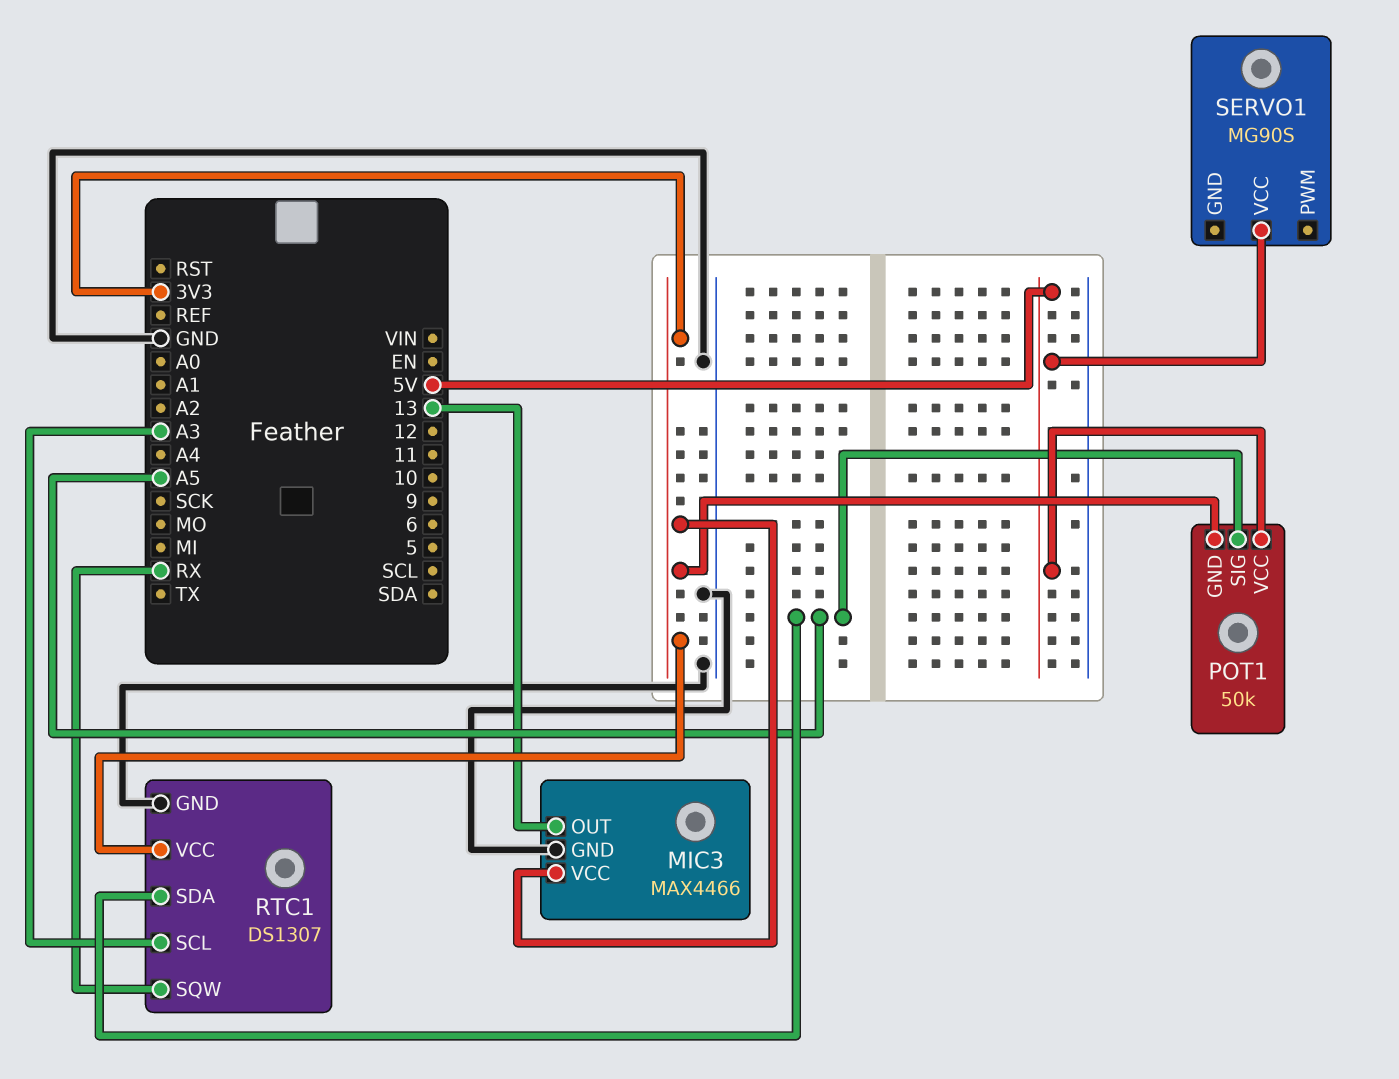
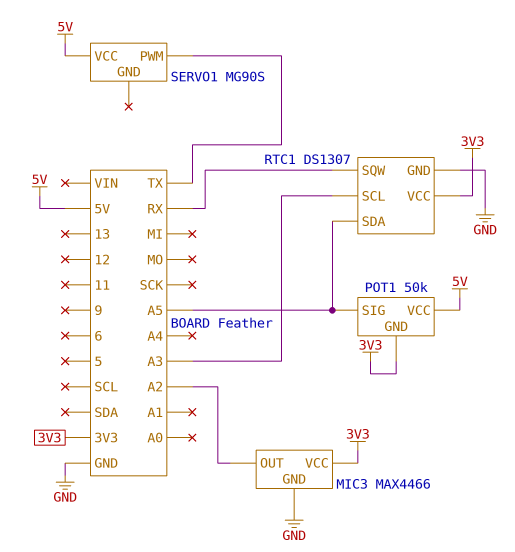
MIC3 pin OUT: 13 -> A2
SERVO1 pin PWM: none -> TX

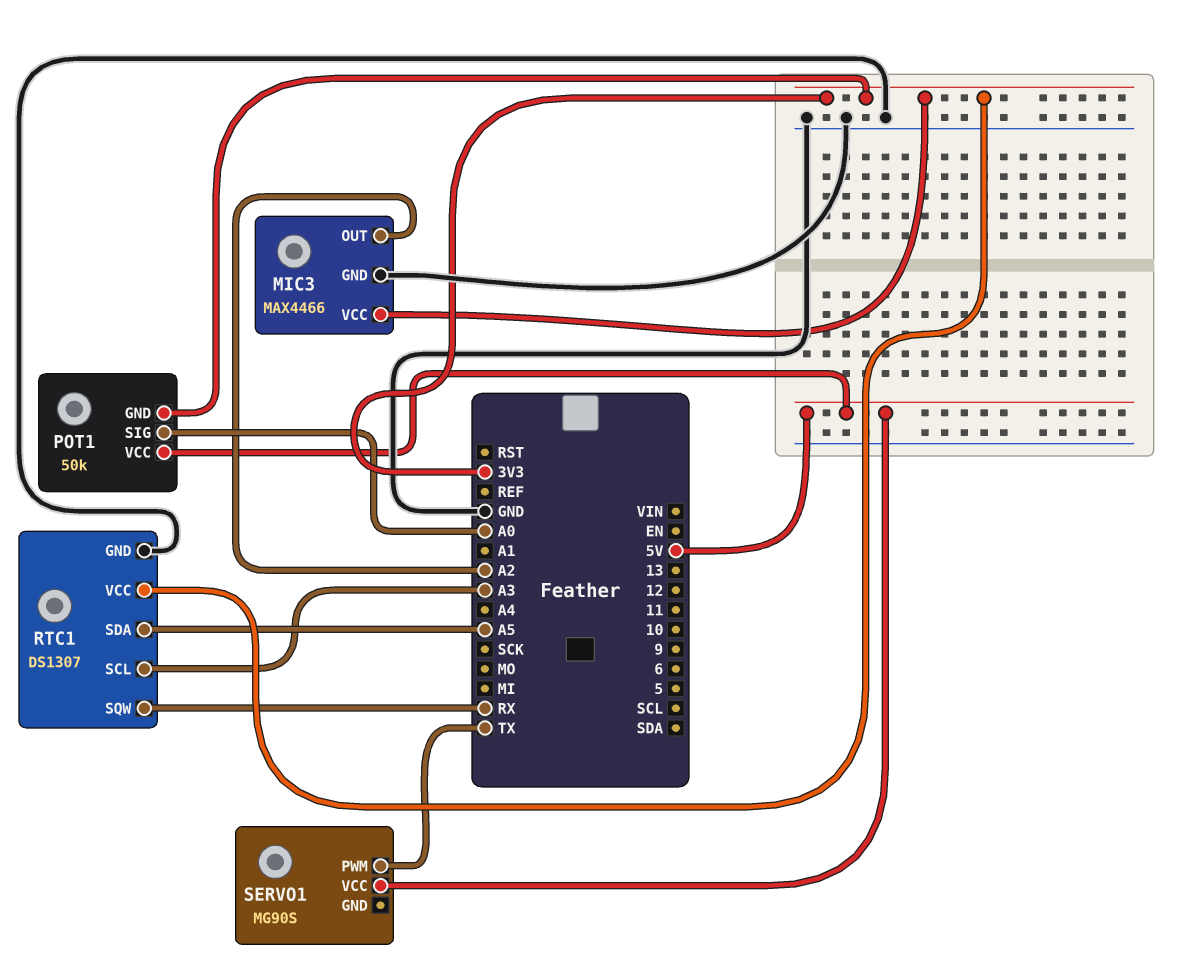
POT1 pin SIG: A5 -> A0

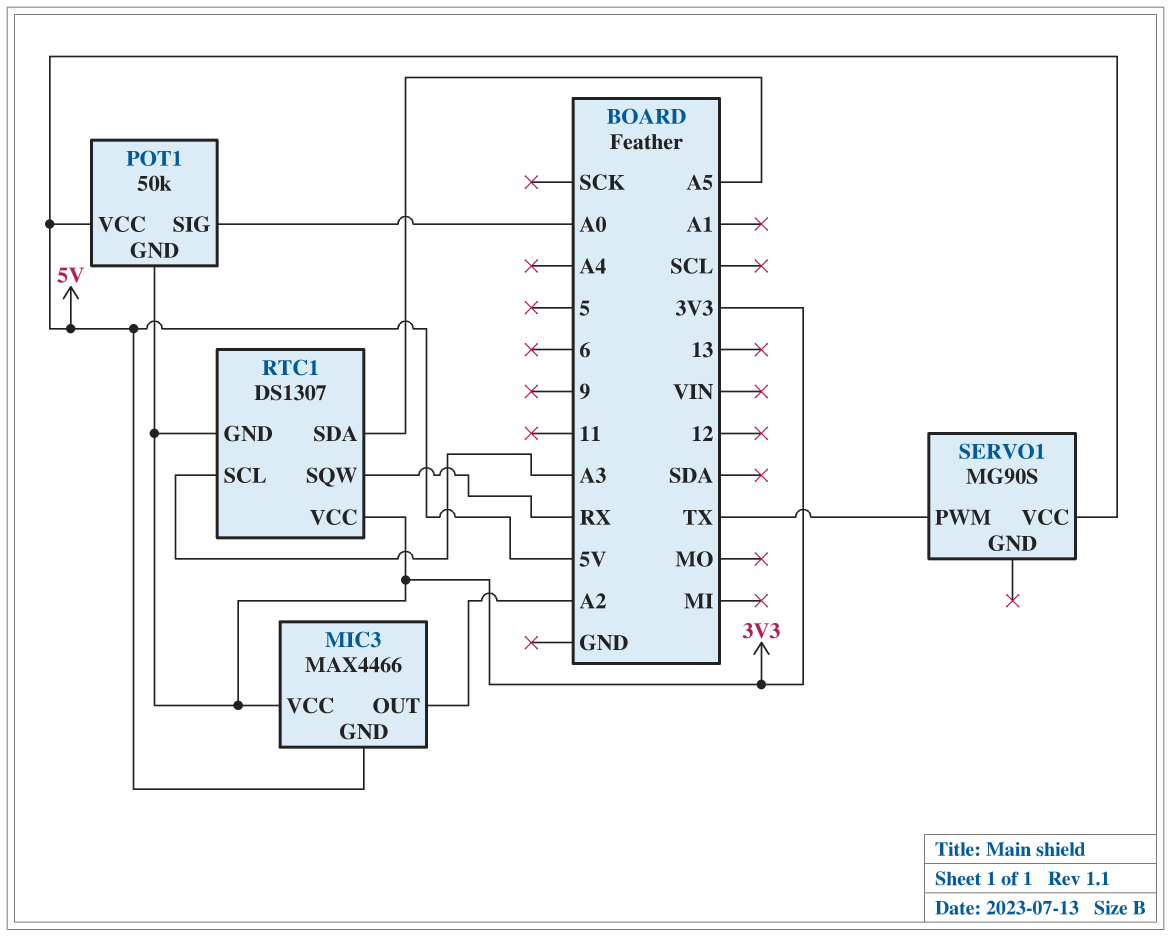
MIC3 pin GND: GND -> 5V
RTC1 pin GND: GND -> 3V3

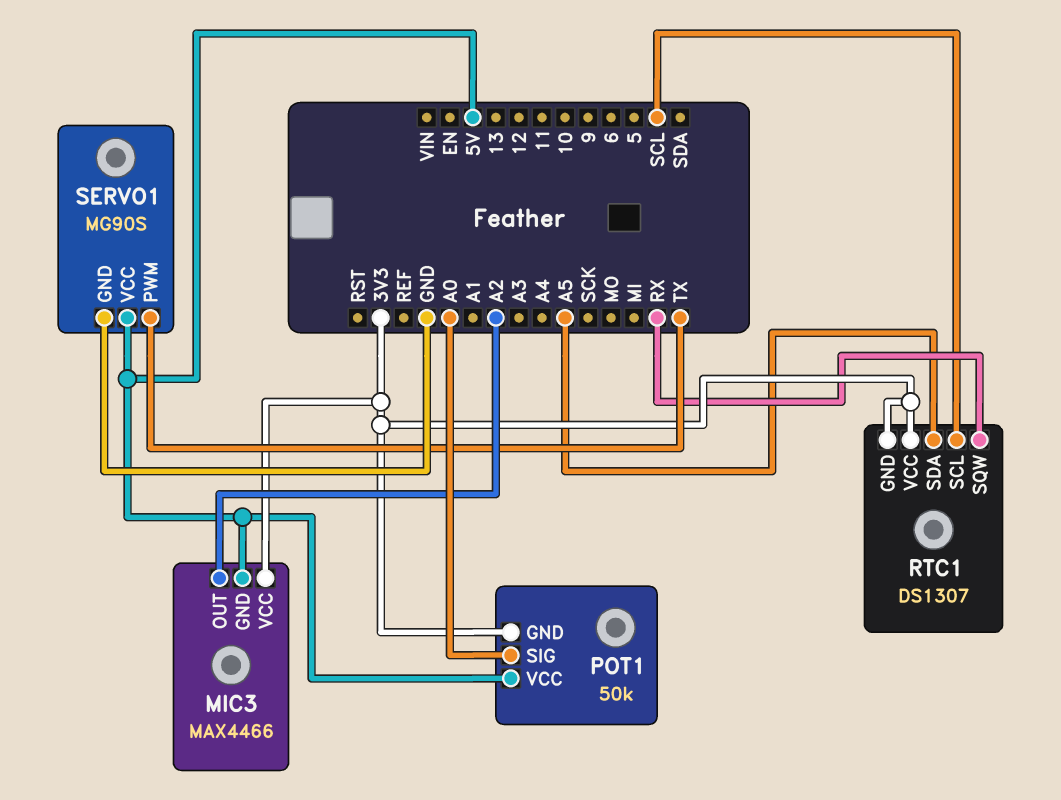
RTC1 pin SCL: A3 -> SCL
SERVO1 pin GND: none -> GND

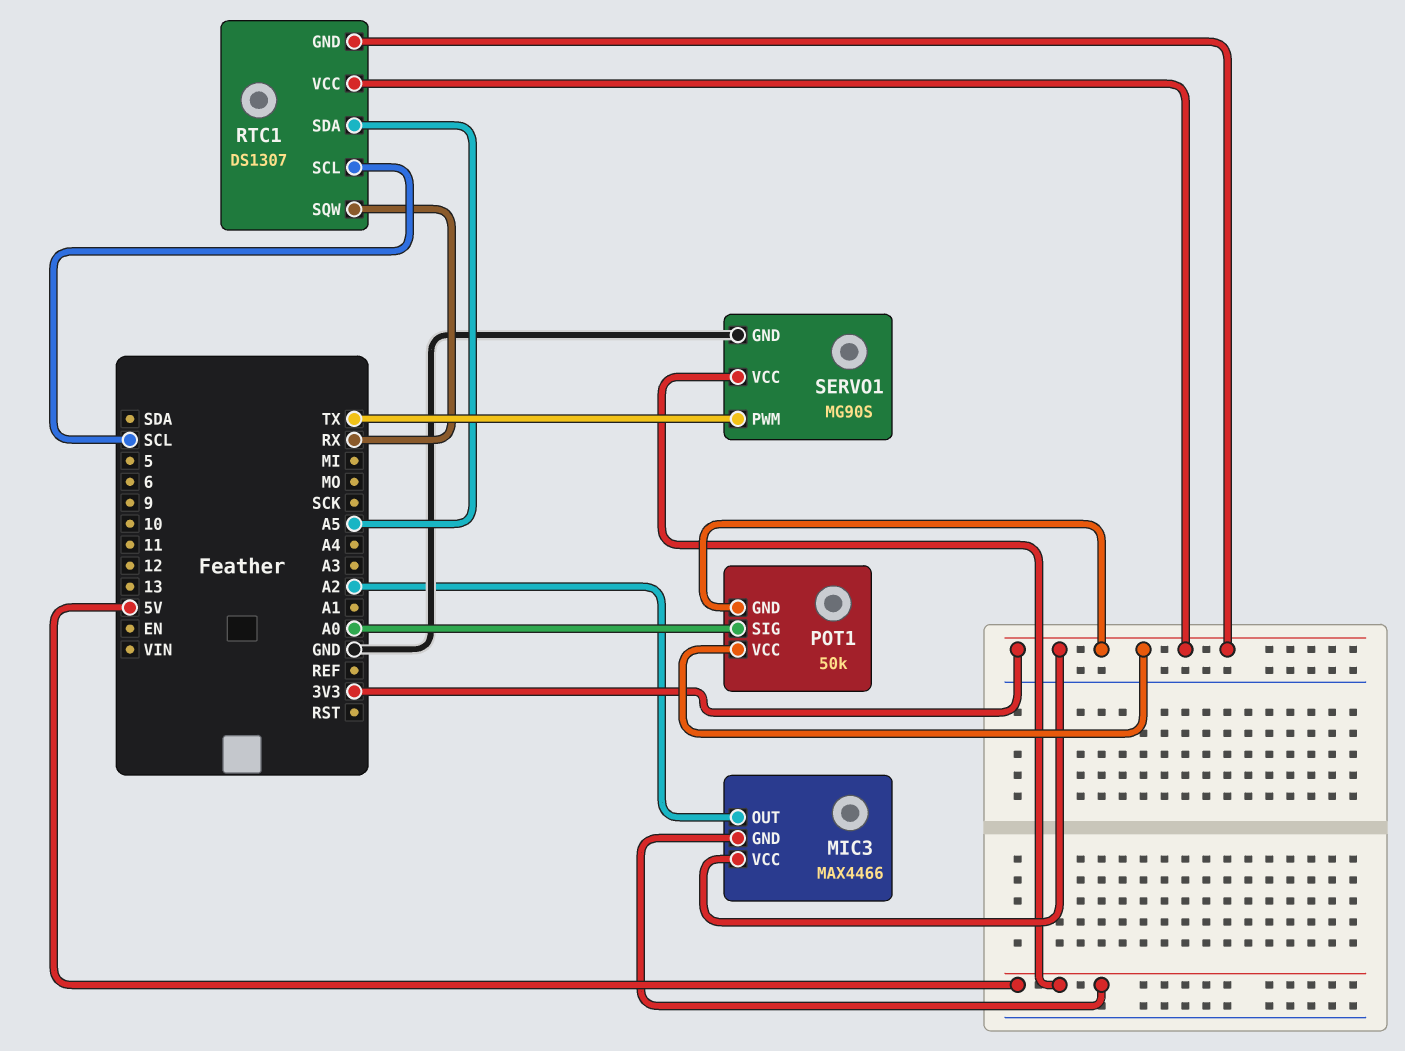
POT1 pin VCC: 5V -> 3V3

